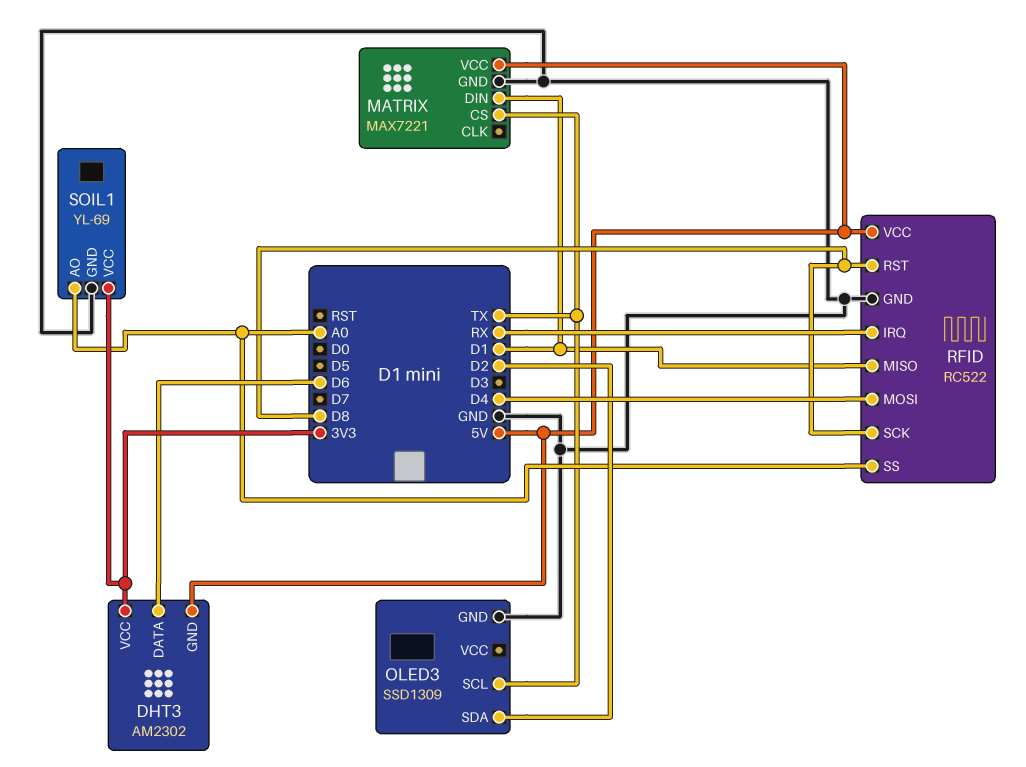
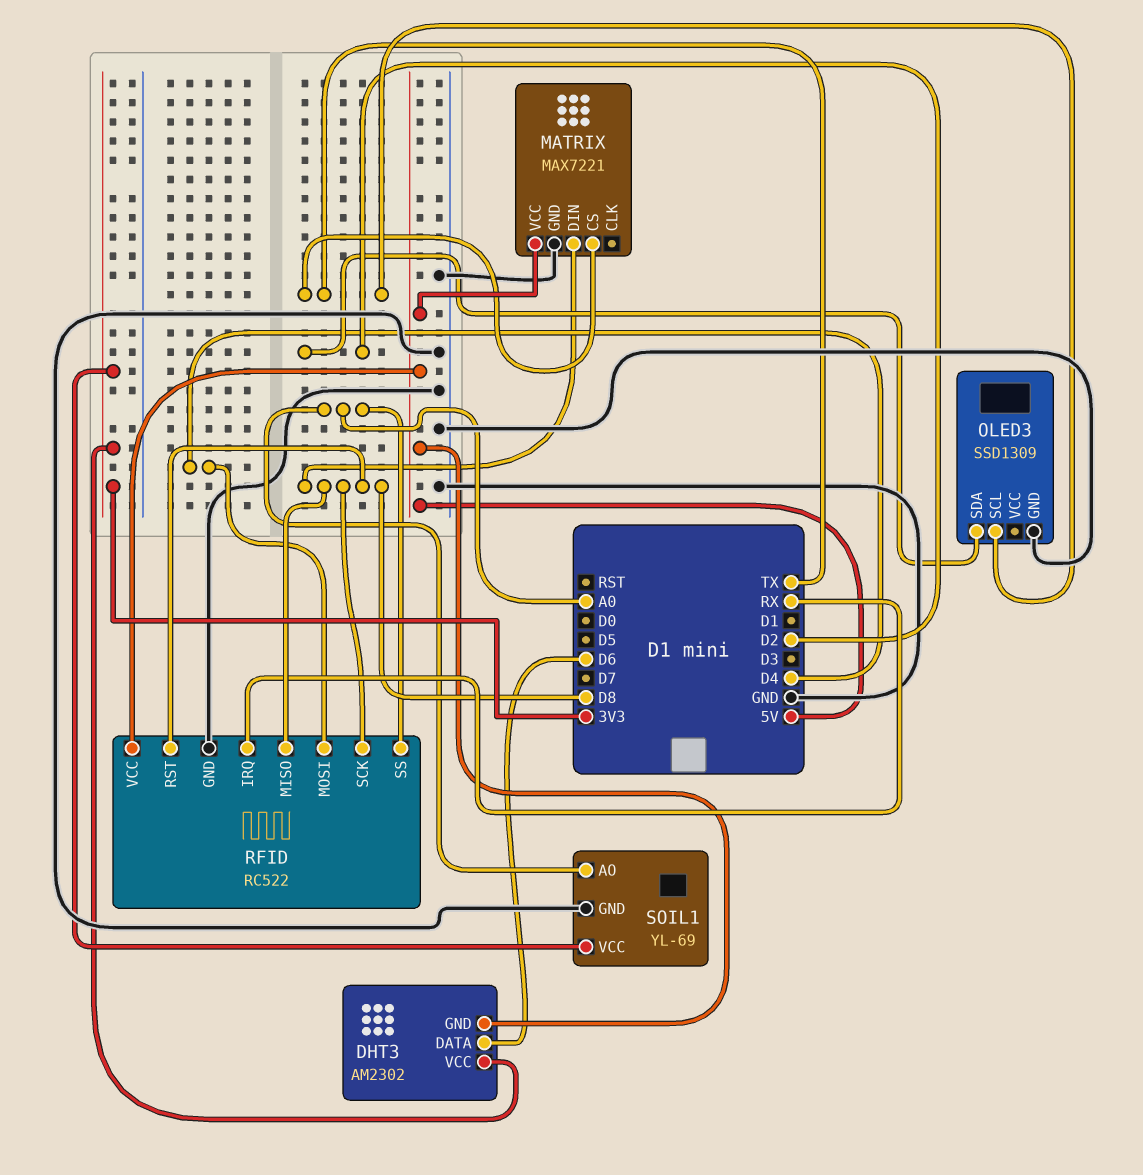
MATRIX pin DIN: D1 -> D8
RFID pin MISO: D1 -> D8

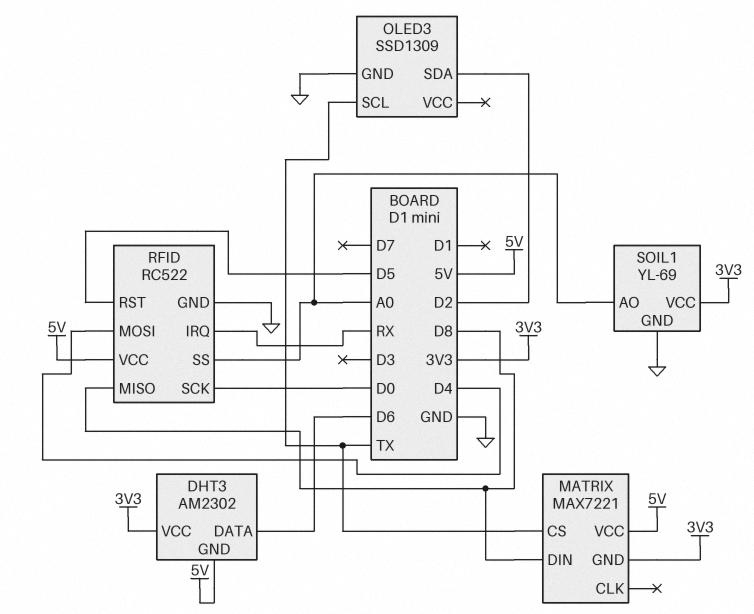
MATRIX pin GND: GND -> 3V3
RFID pin RST: D8 -> D5
RFID pin SCK: D8 -> D0

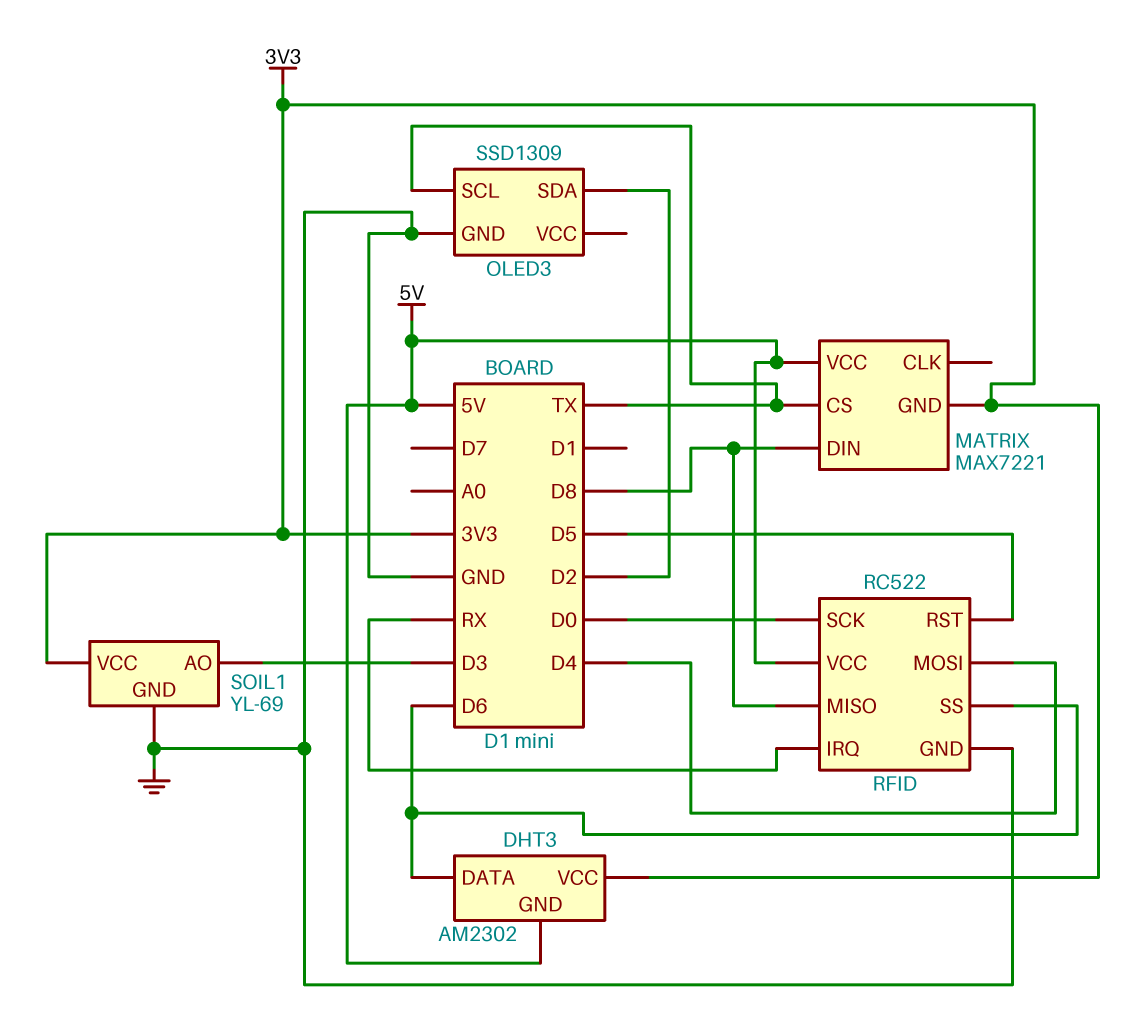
RFID pin SS: A0 -> D6
SOIL1 pin AO: A0 -> D3

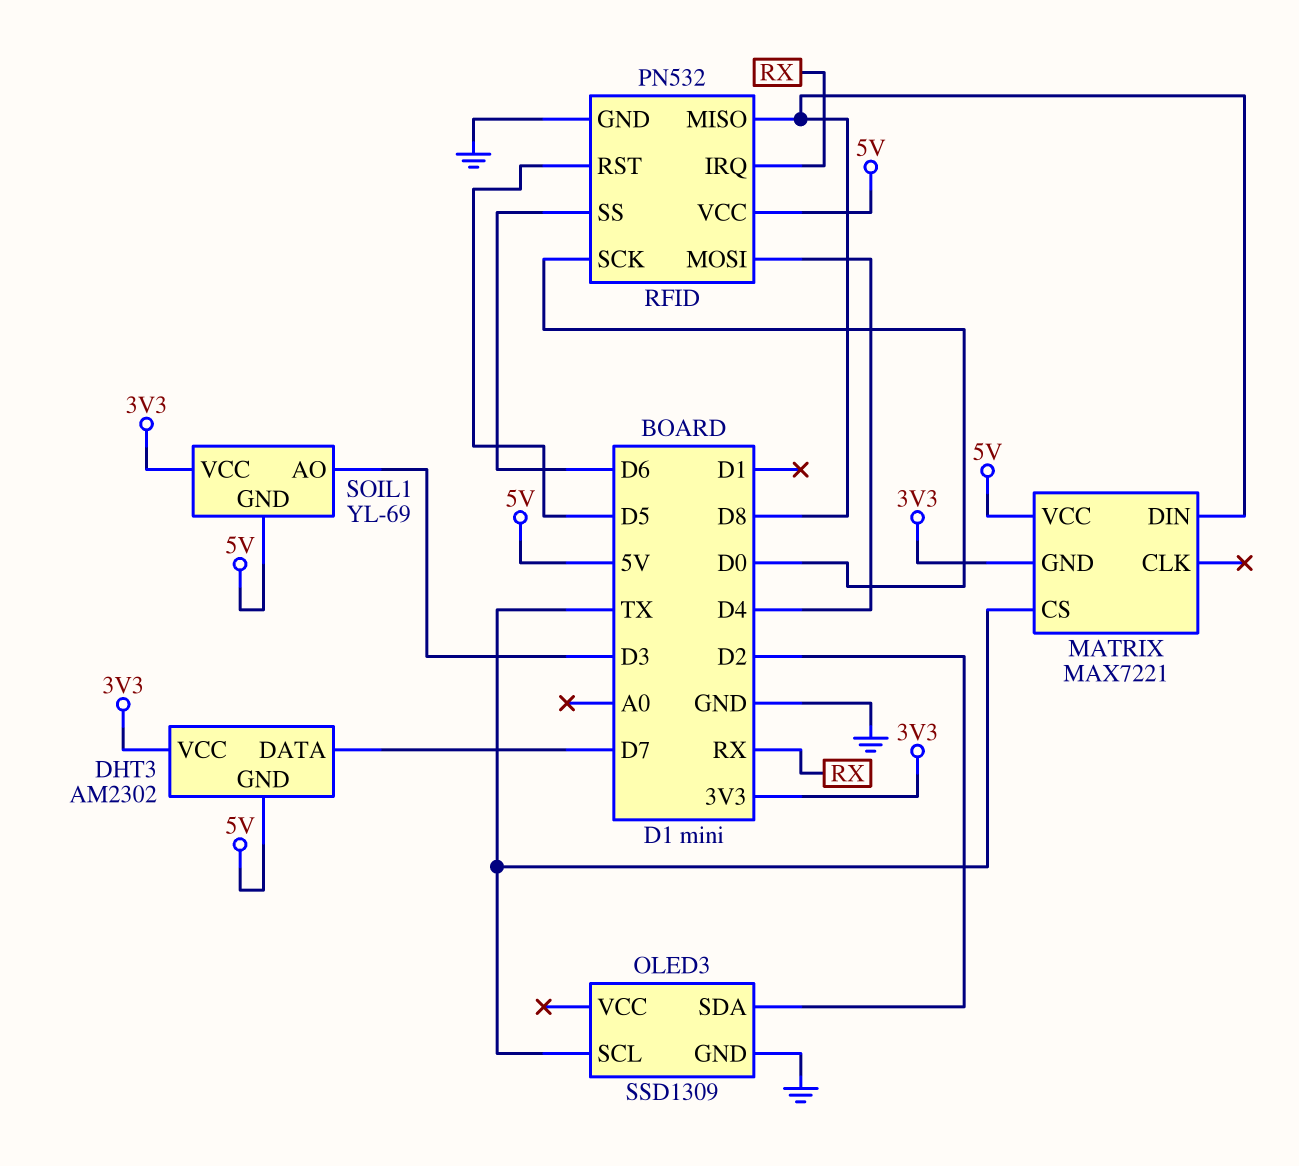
DHT3 pin DATA: D6 -> D7
RFID: RC522 -> PN532
SOIL1 pin GND: GND -> 5V

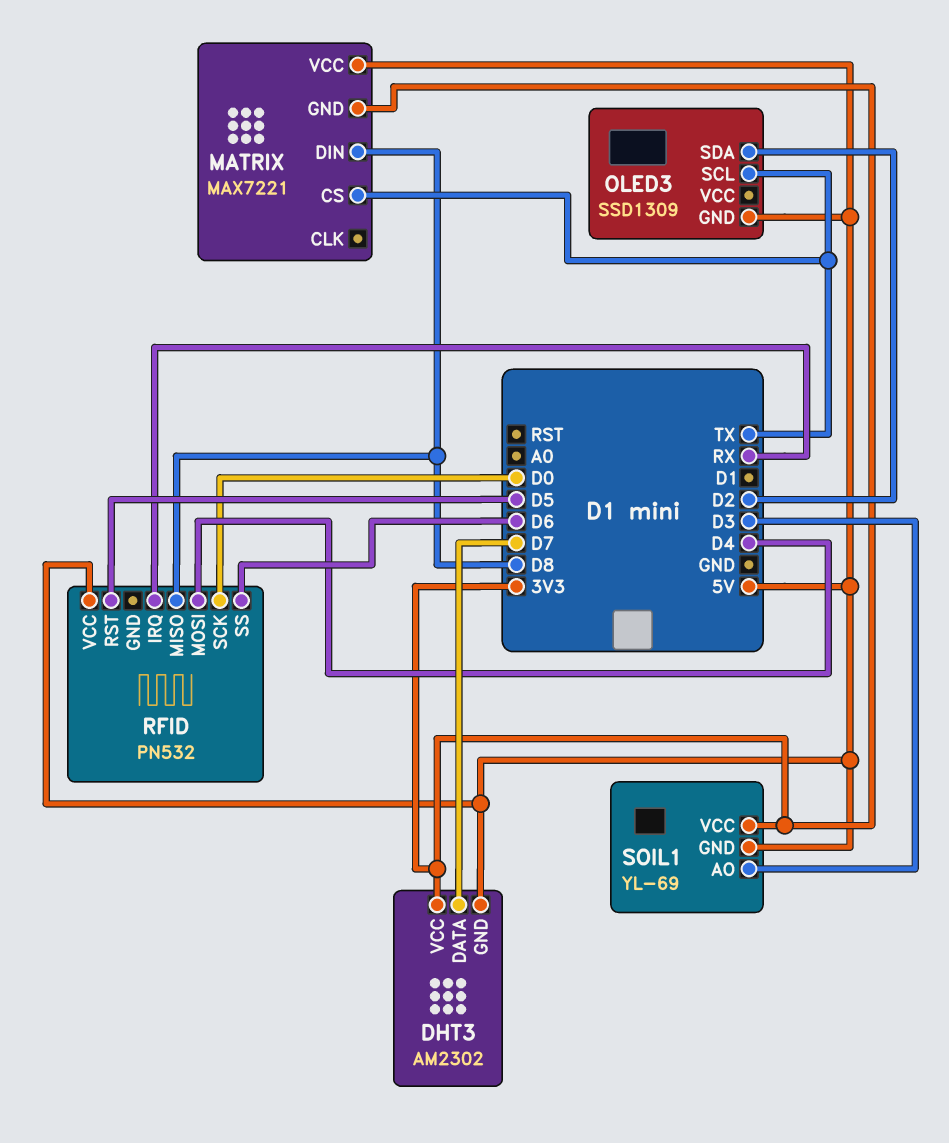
OLED3 pin GND: GND -> 5V
RFID pin GND: GND -> none

